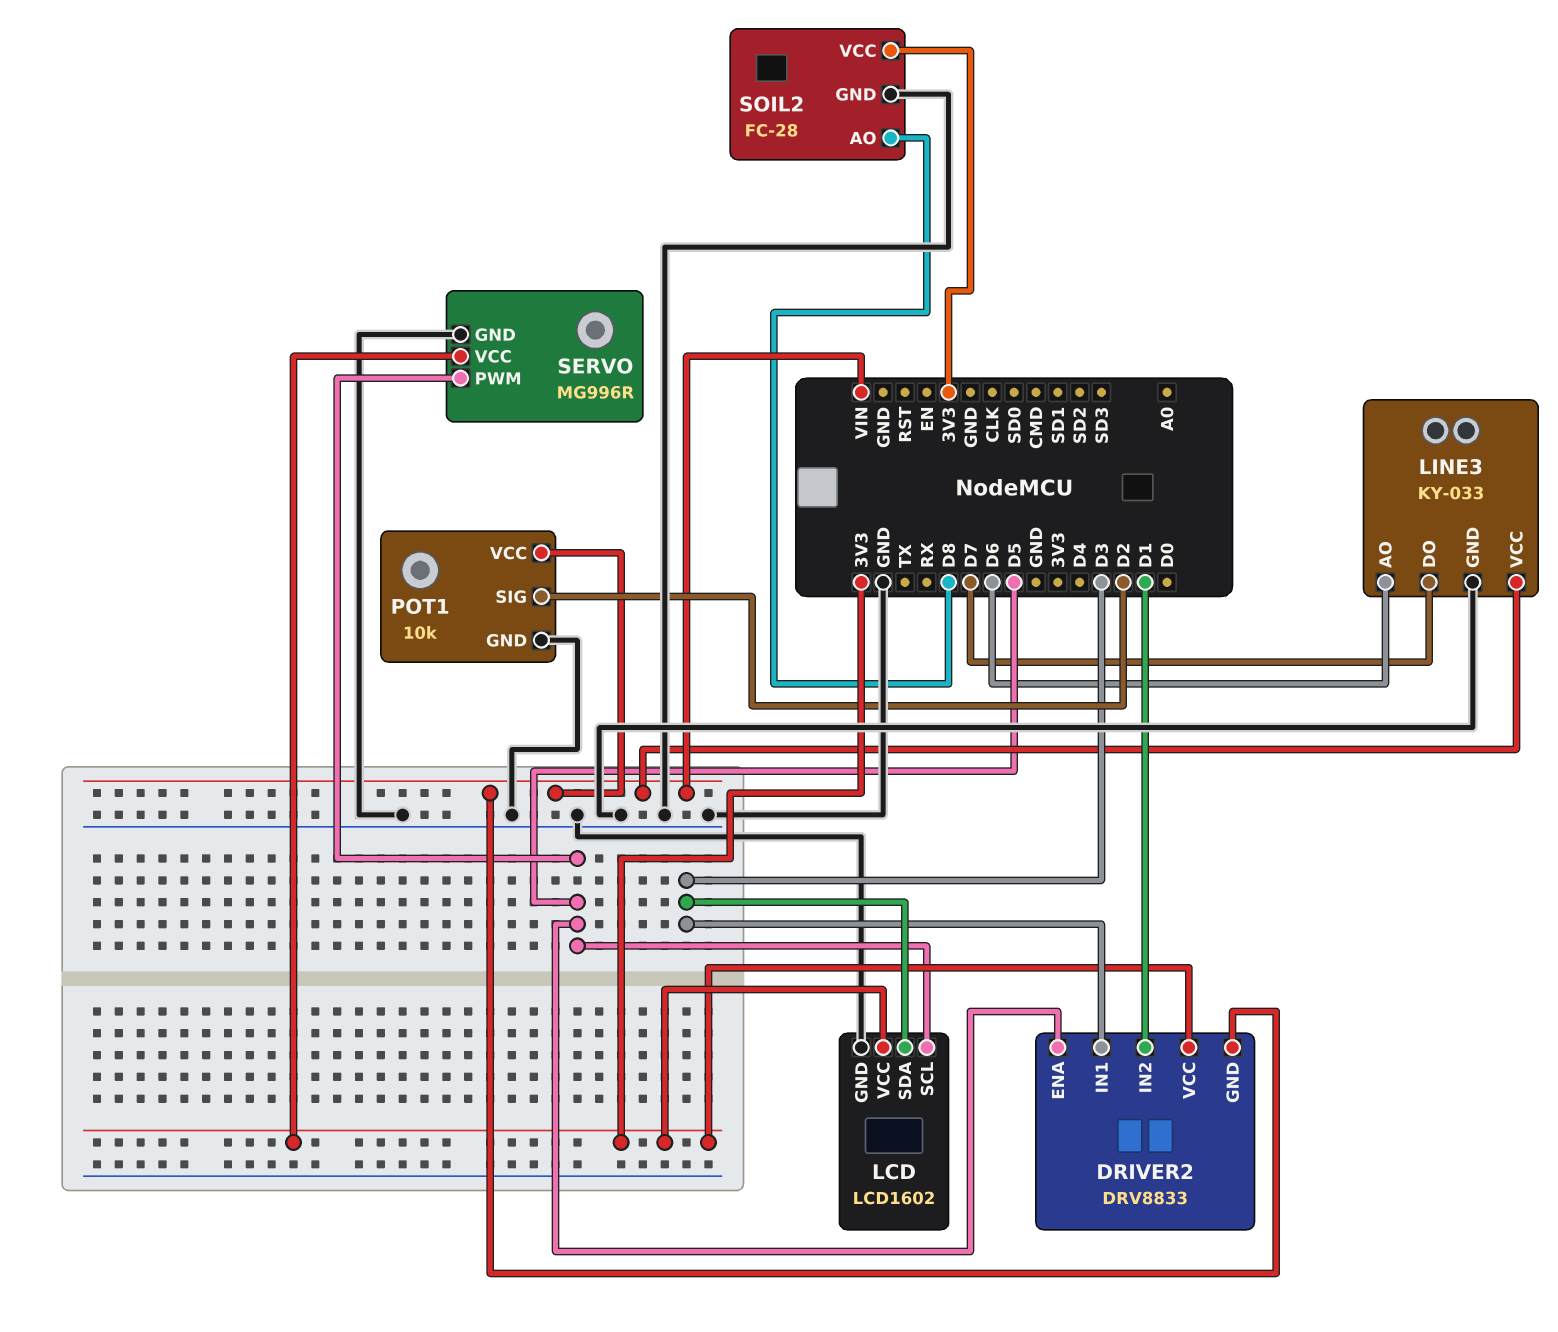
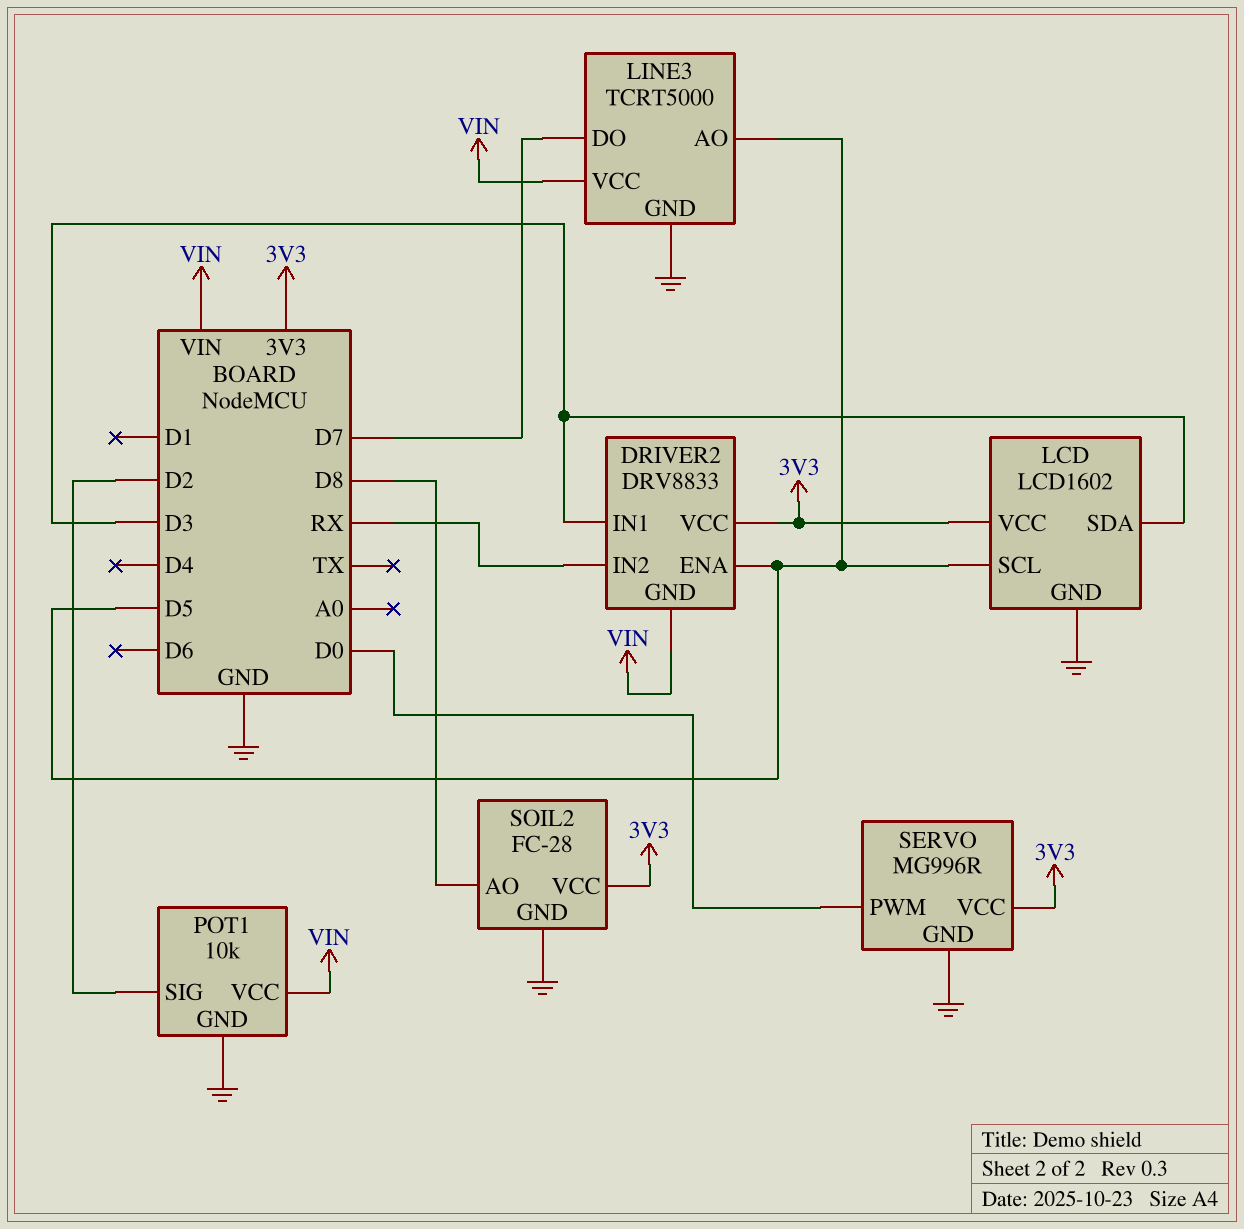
DRIVER2 pin IN2: D1 -> RX
LINE3: KY-033 -> TCRT5000
LINE3 pin AO: D6 -> D5
SERVO pin PWM: D5 -> D0

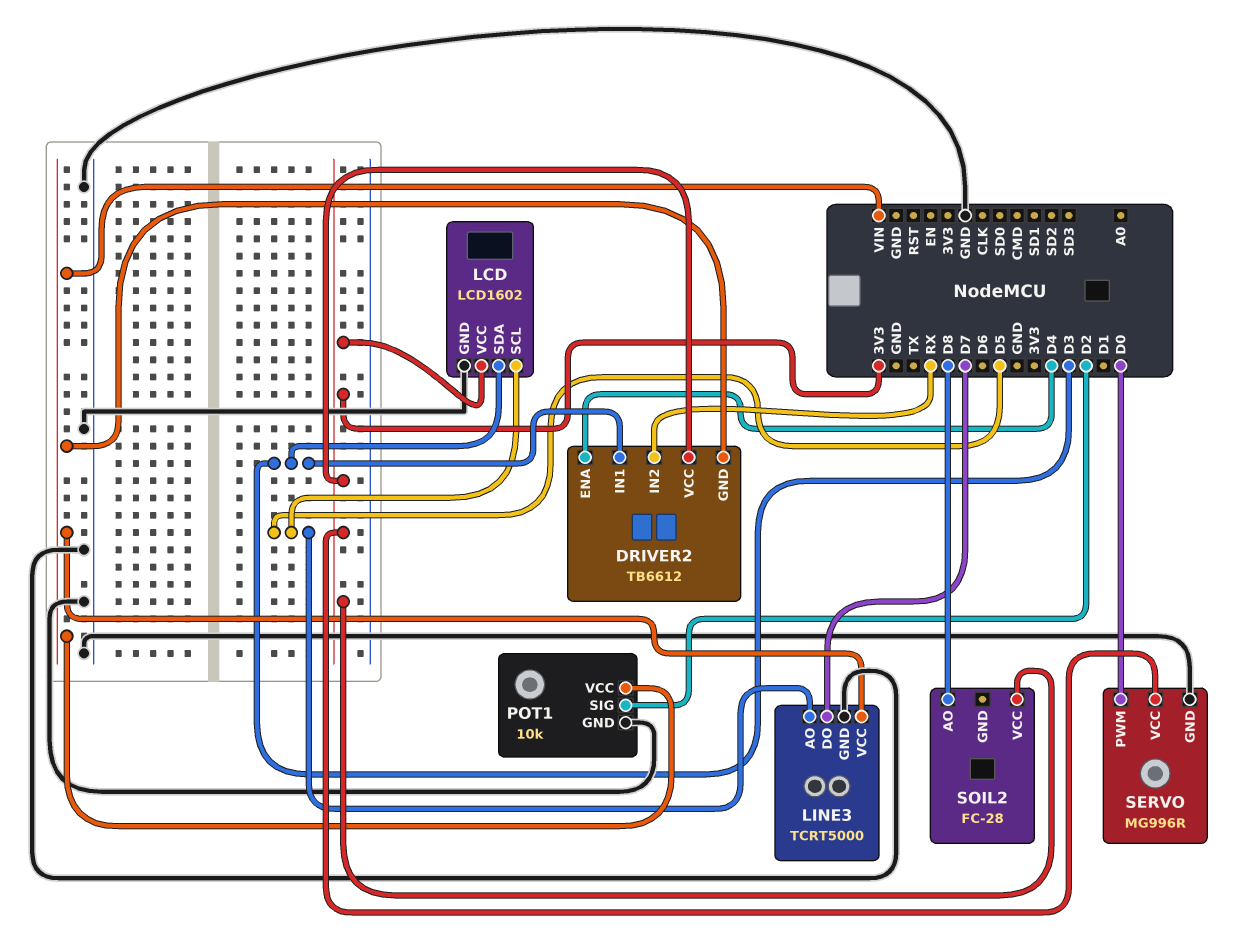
DRIVER2: DRV8833 -> TB6612
DRIVER2 pin ENA: D5 -> D4
SOIL2 pin GND: GND -> none

